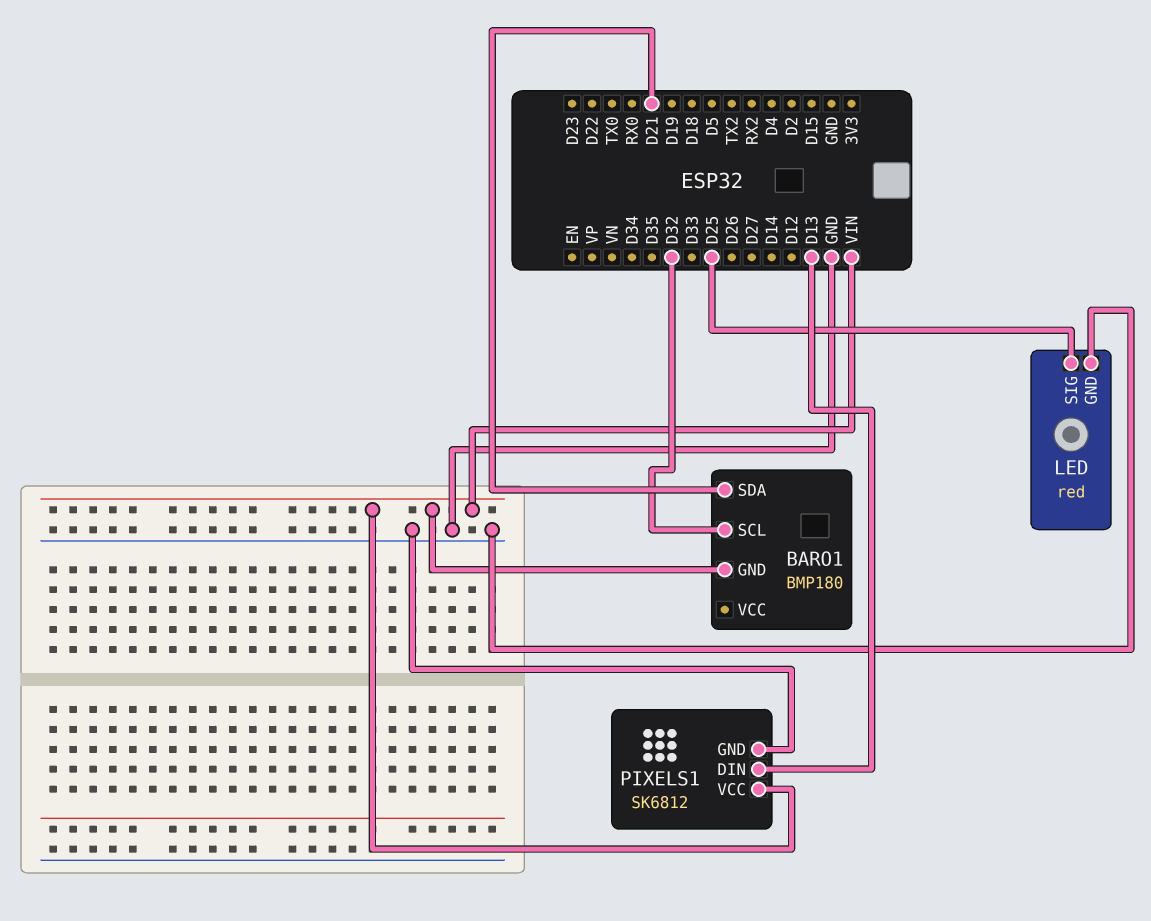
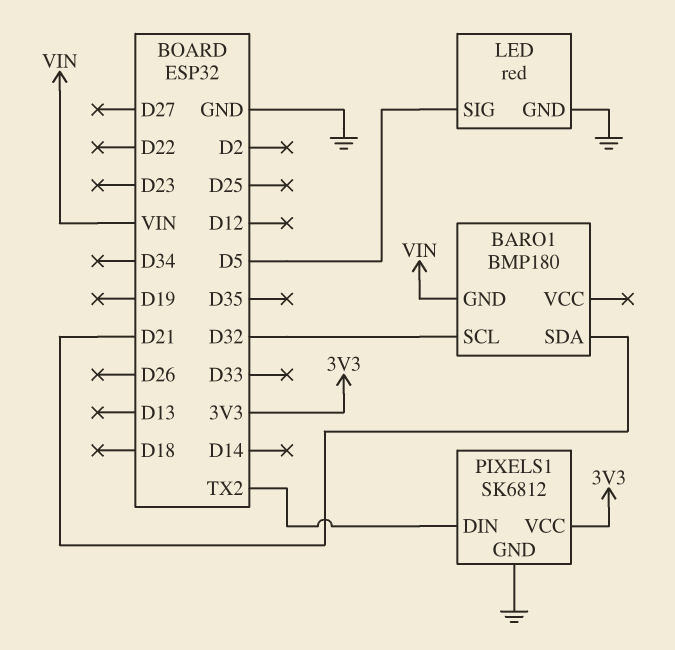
LED pin SIG: D25 -> D5
PIXELS1 pin DIN: D13 -> TX2
PIXELS1 pin VCC: VIN -> 3V3

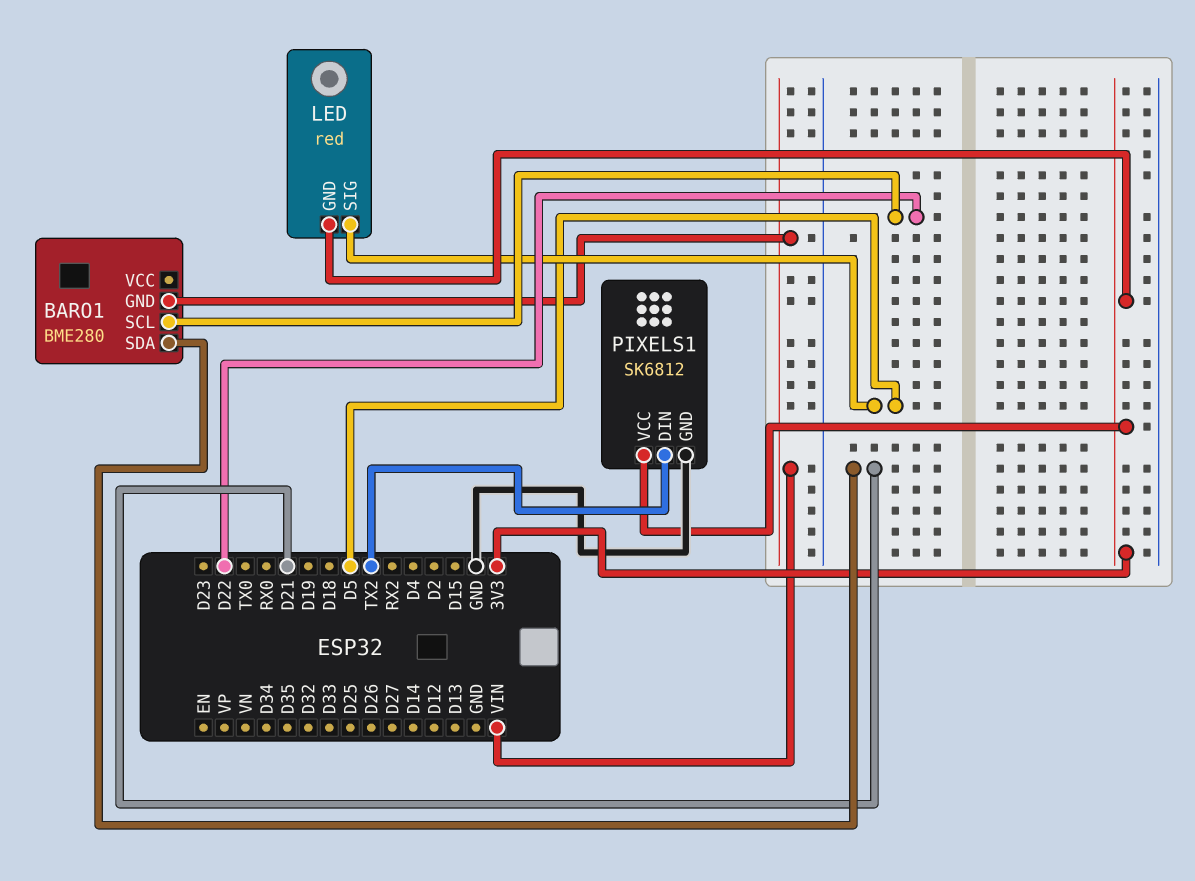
BARO1: BMP180 -> BME280
BARO1 pin SCL: D32 -> D22
LED pin GND: GND -> 3V3

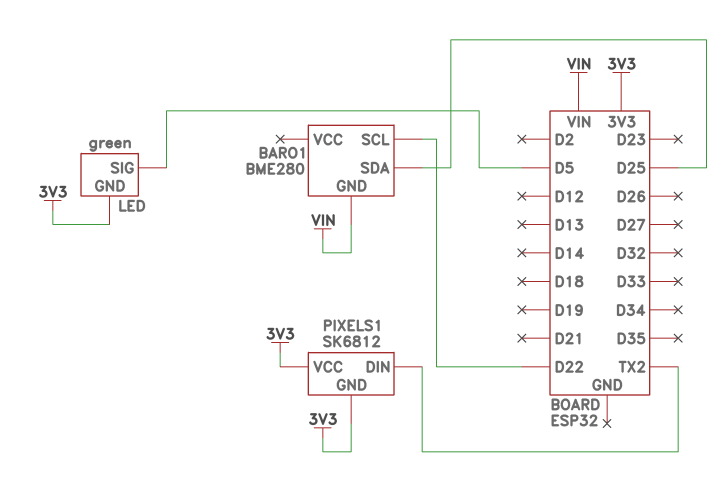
BARO1 pin SDA: D21 -> D25
LED: red -> green
PIXELS1 pin GND: GND -> 3V3

